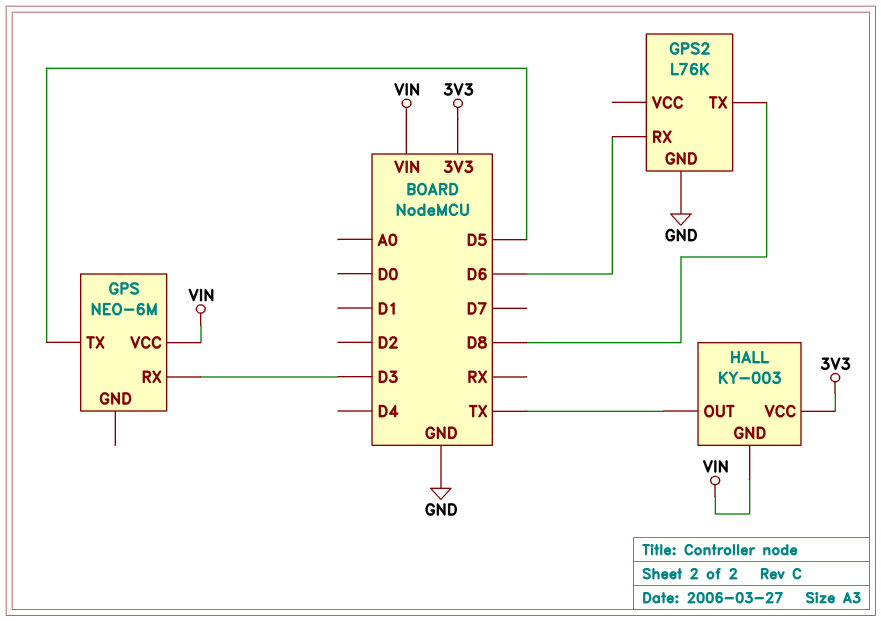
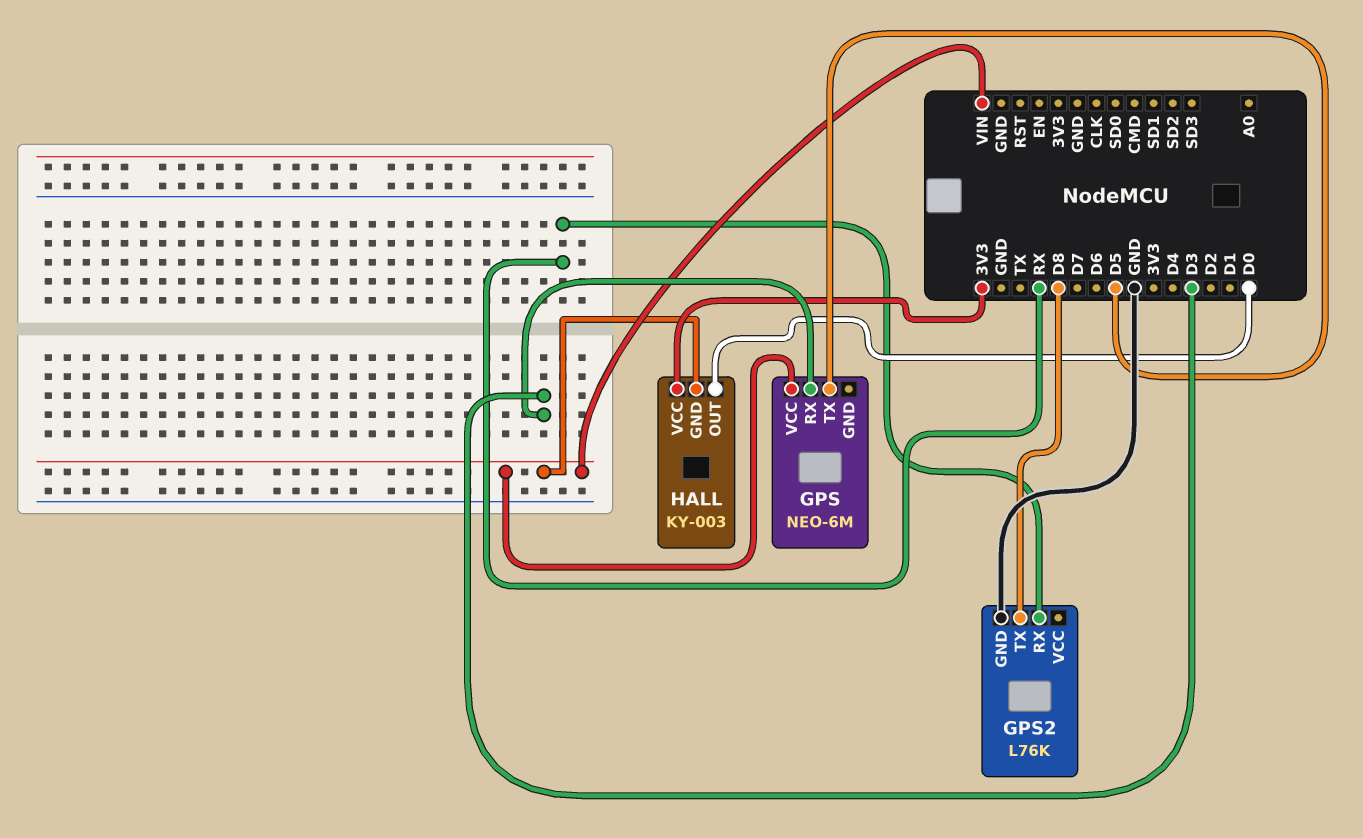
GPS2 pin RX: D6 -> RX
HALL pin OUT: TX -> D0

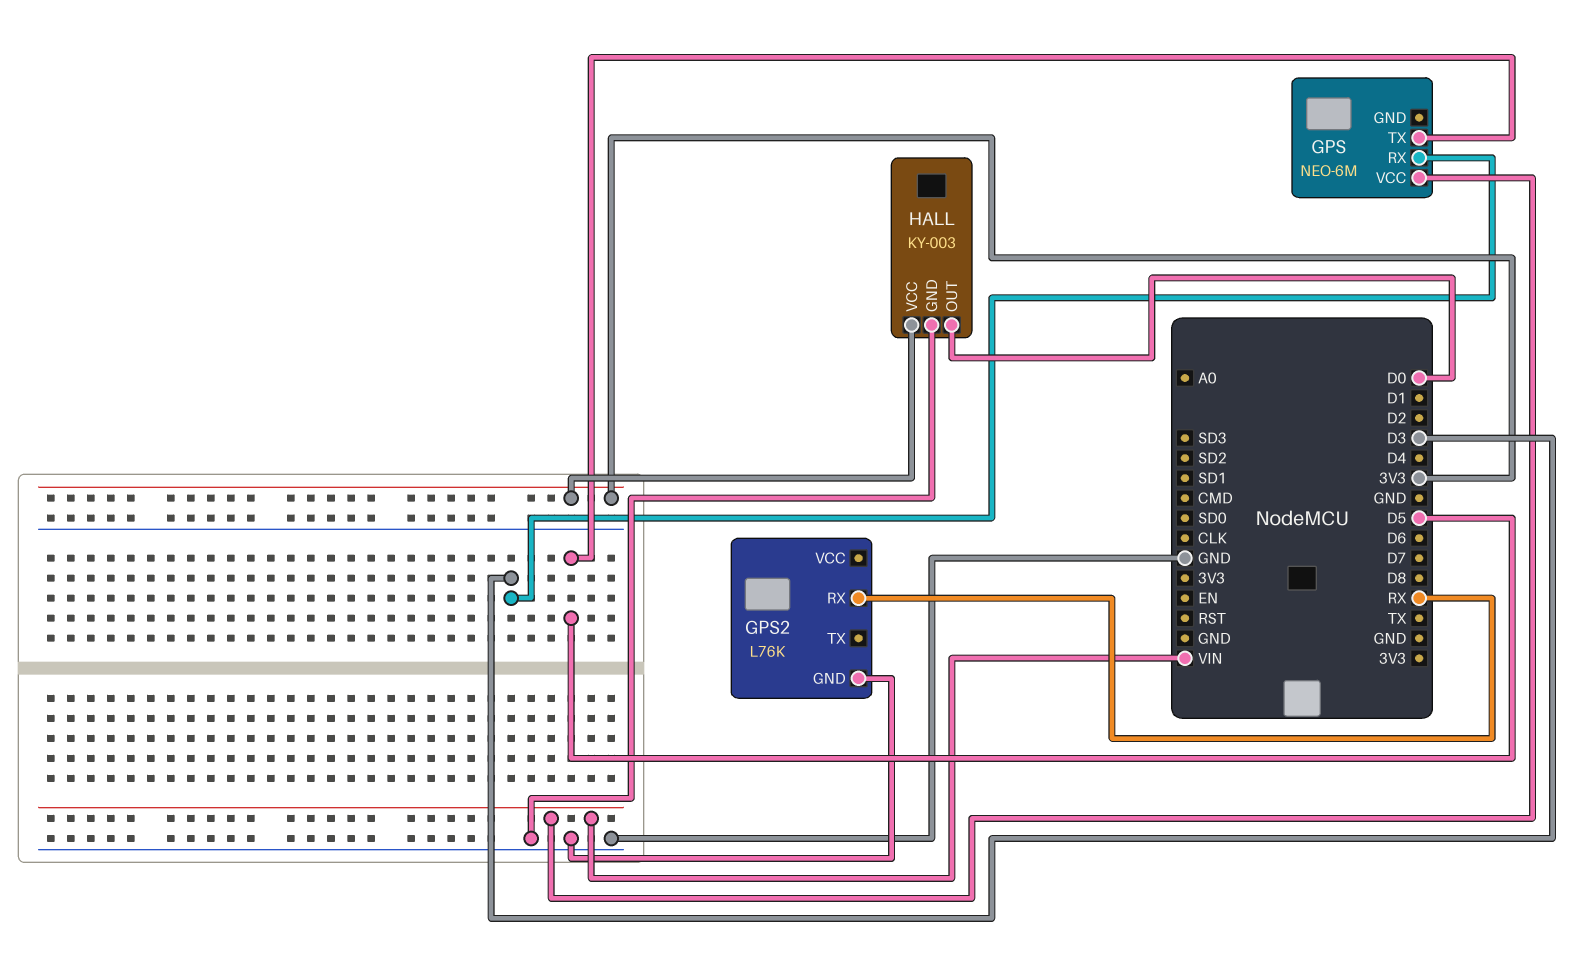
GPS2 pin TX: D8 -> none
HALL pin GND: VIN -> GND

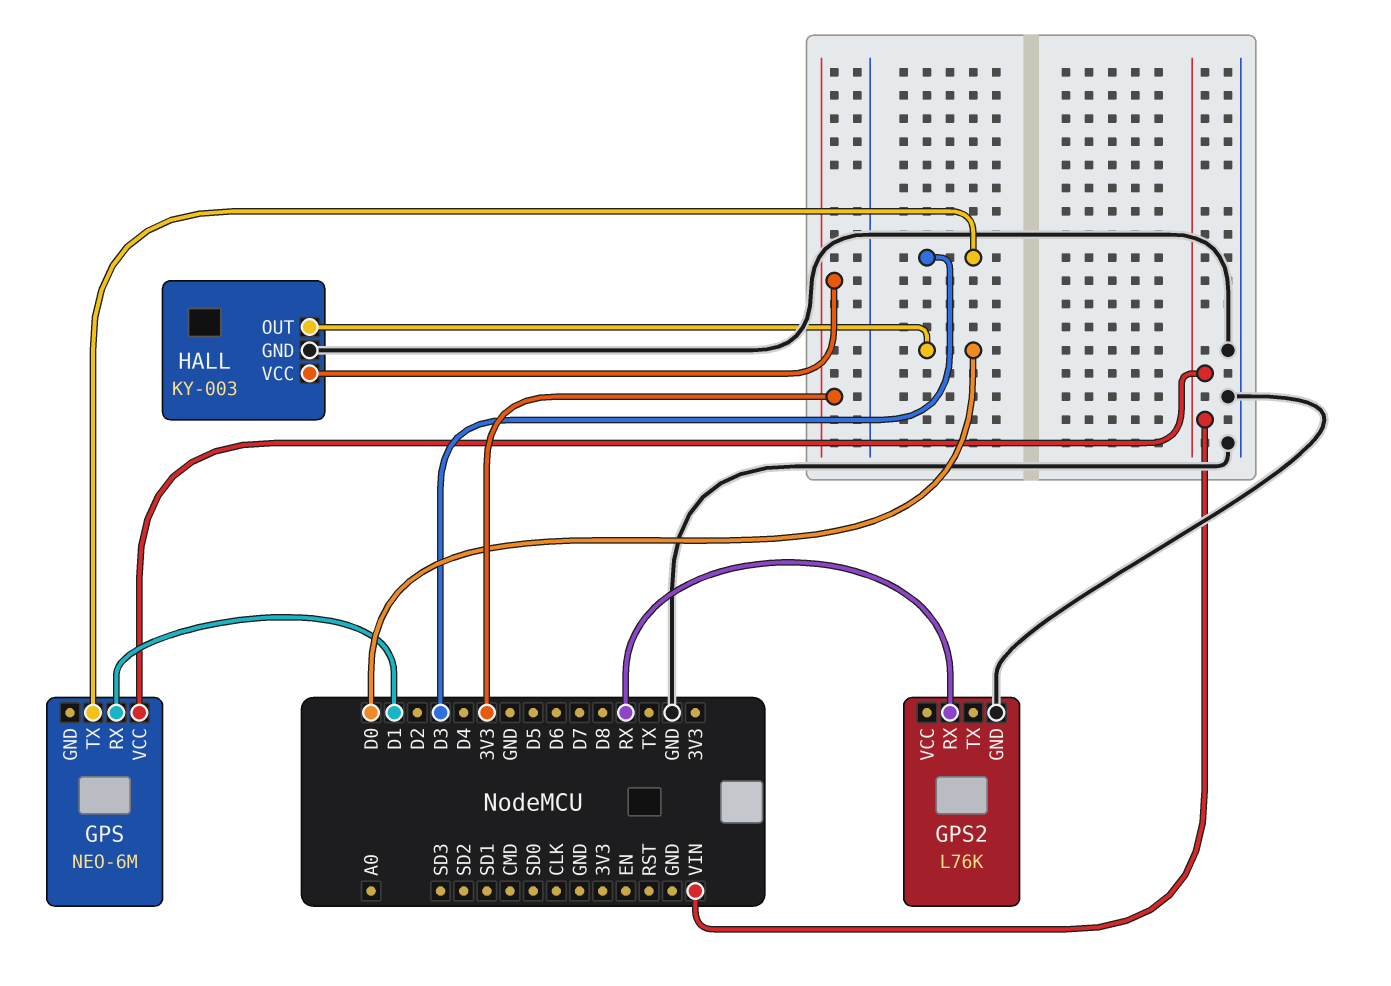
GPS pin RX: D3 -> D1
GPS pin TX: D5 -> D3

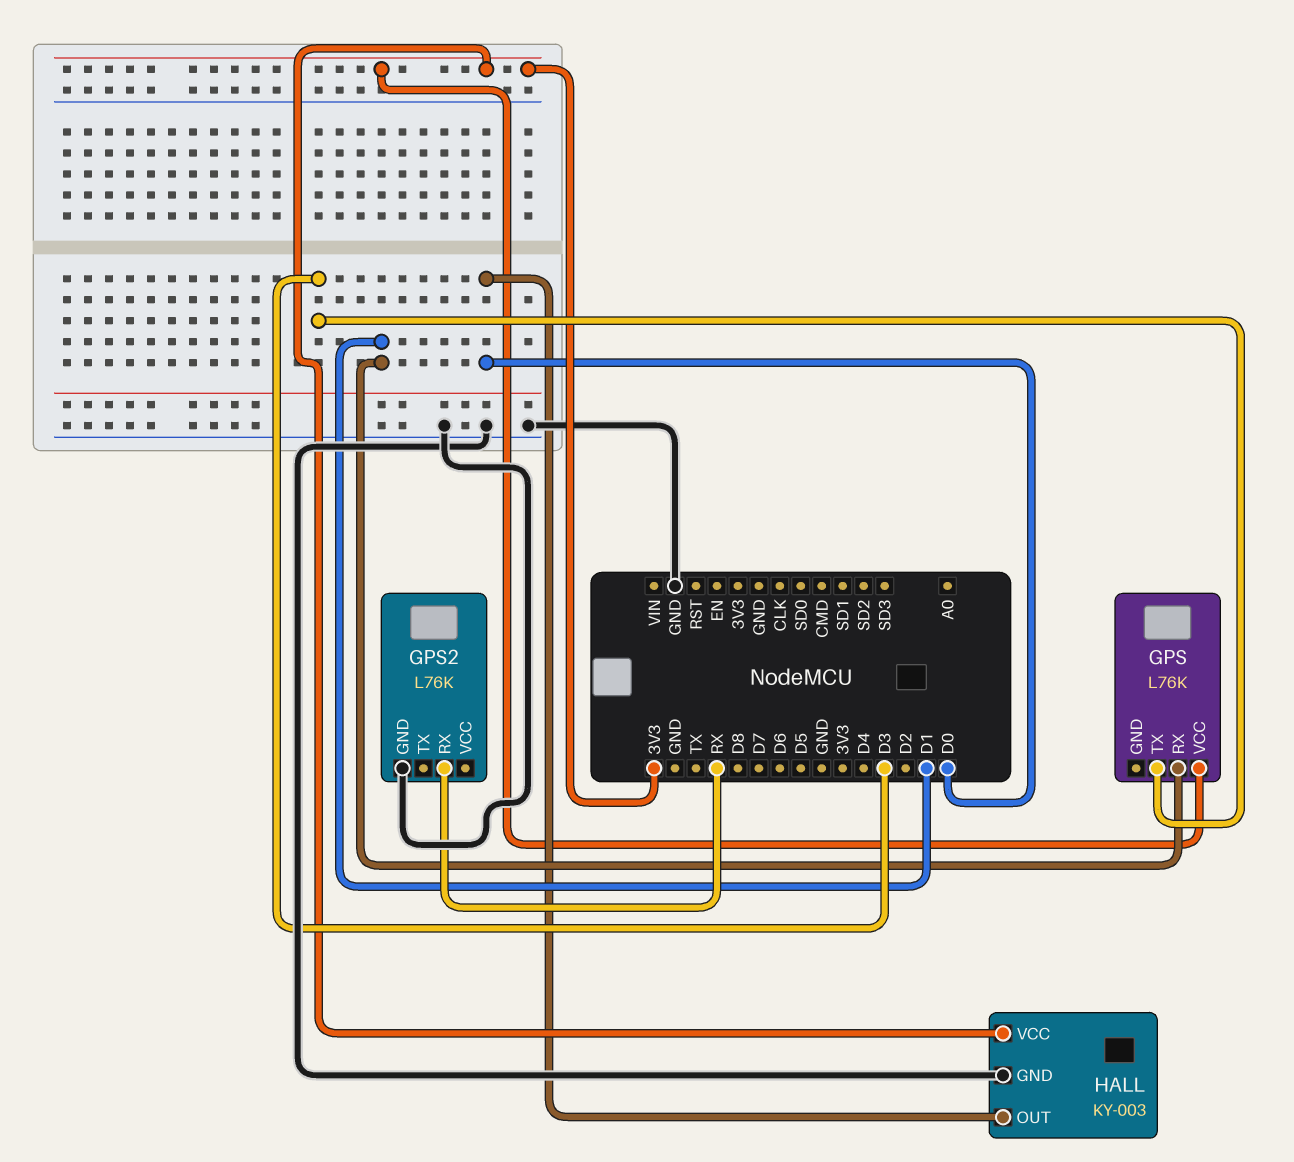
GPS: NEO-6M -> L76K
GPS pin VCC: VIN -> 3V3

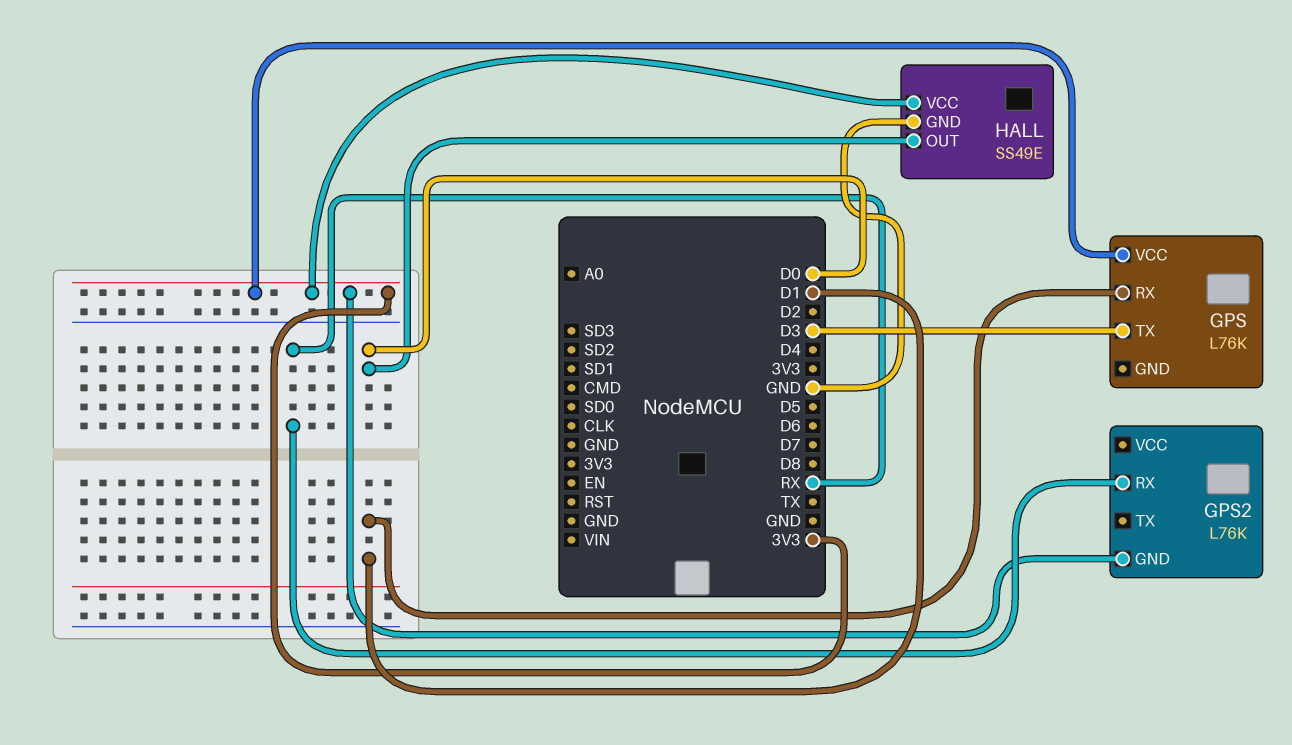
GPS2 pin GND: GND -> 3V3
HALL: KY-003 -> SS49E

